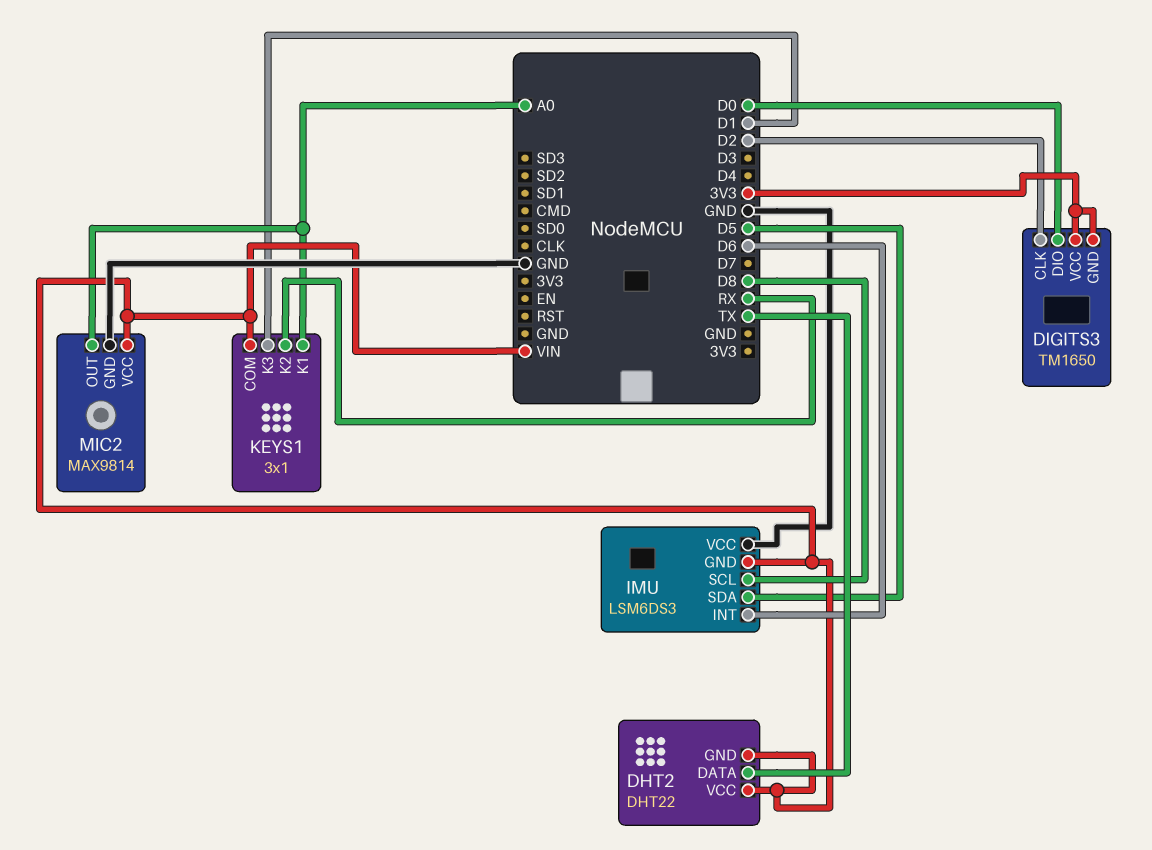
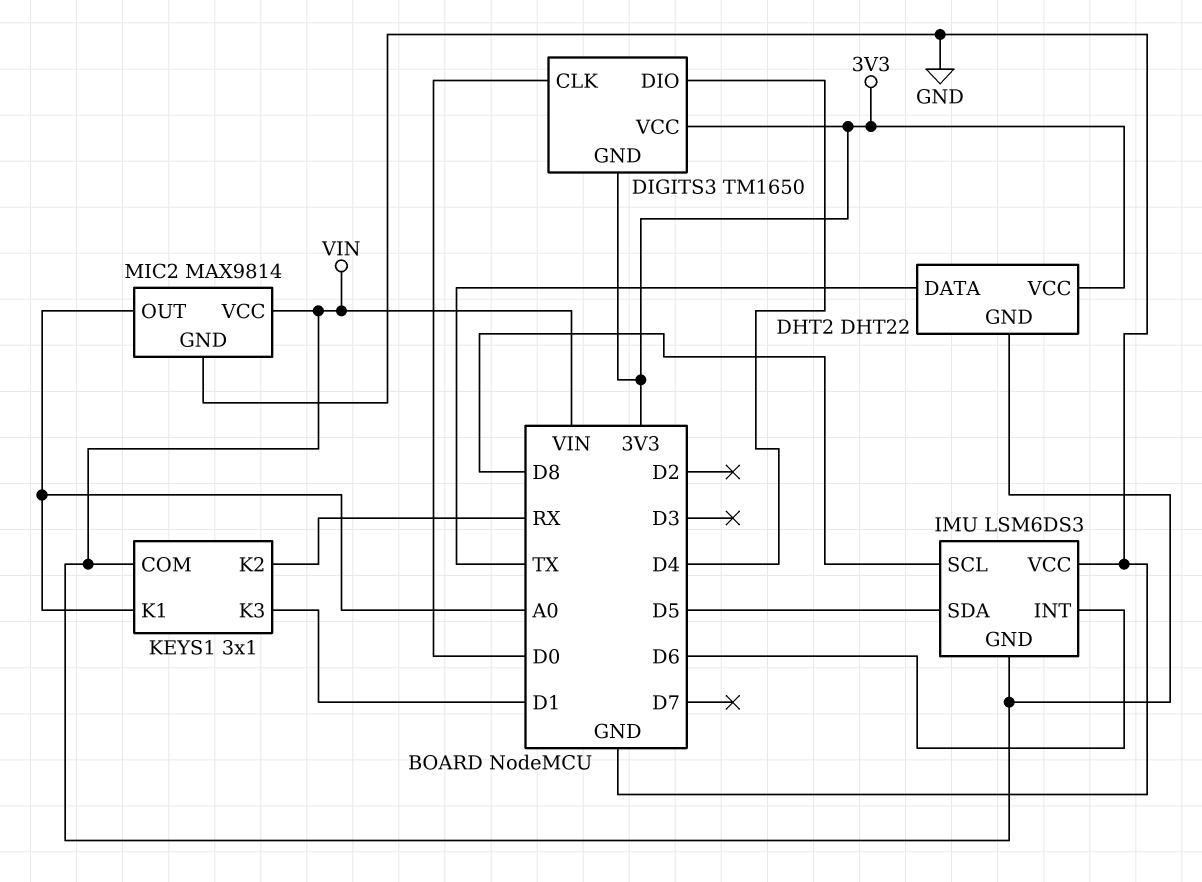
DHT2 pin VCC: VIN -> 3V3
DIGITS3 pin CLK: D2 -> D0
DIGITS3 pin DIO: D0 -> D4

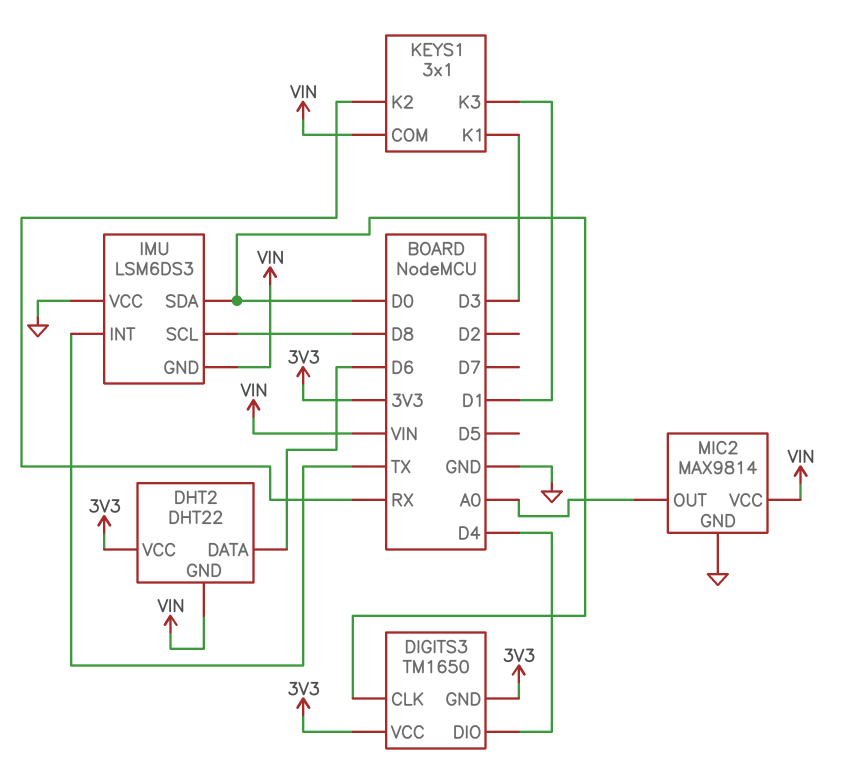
DHT2 pin DATA: TX -> D6
IMU pin INT: D6 -> TX
IMU pin SDA: D5 -> D0
KEYS1 pin K1: A0 -> D3

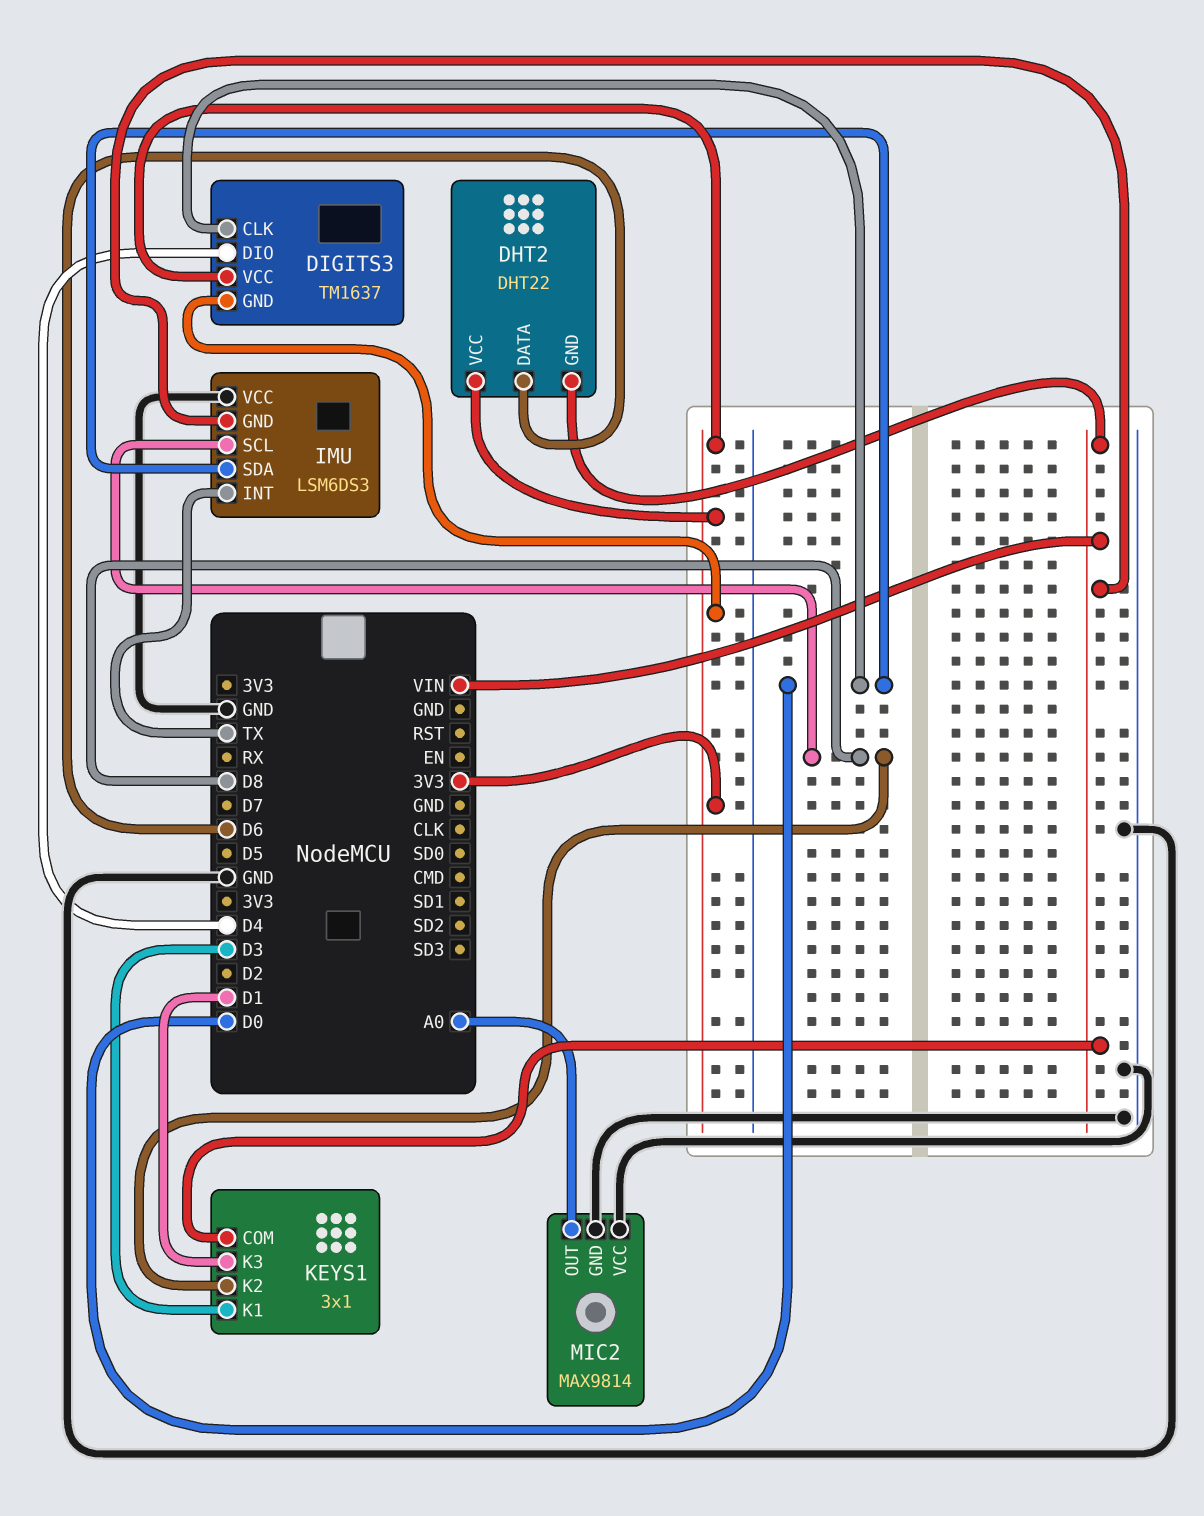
DIGITS3: TM1650 -> TM1637
KEYS1 pin K2: RX -> D8
MIC2 pin VCC: VIN -> GND

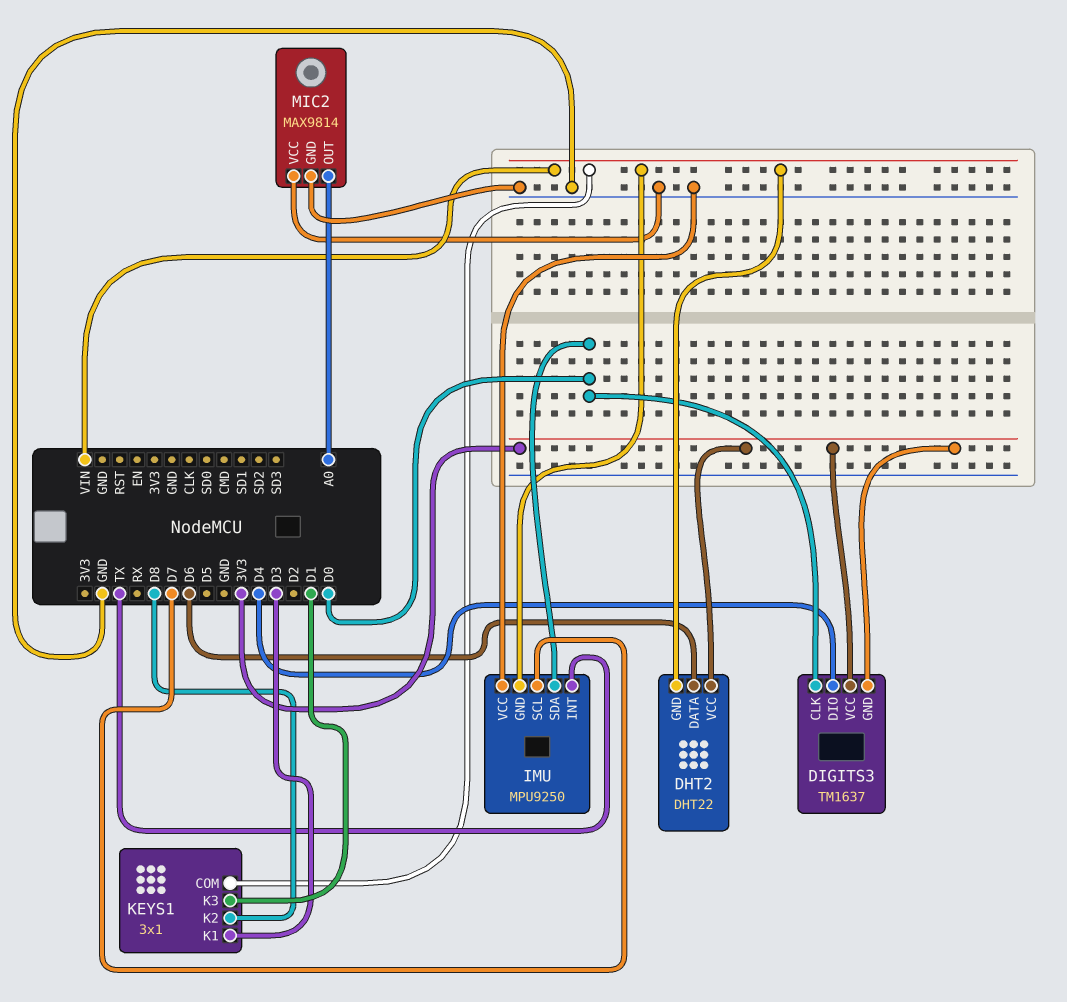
IMU: LSM6DS3 -> MPU9250
IMU pin SCL: D8 -> D7

